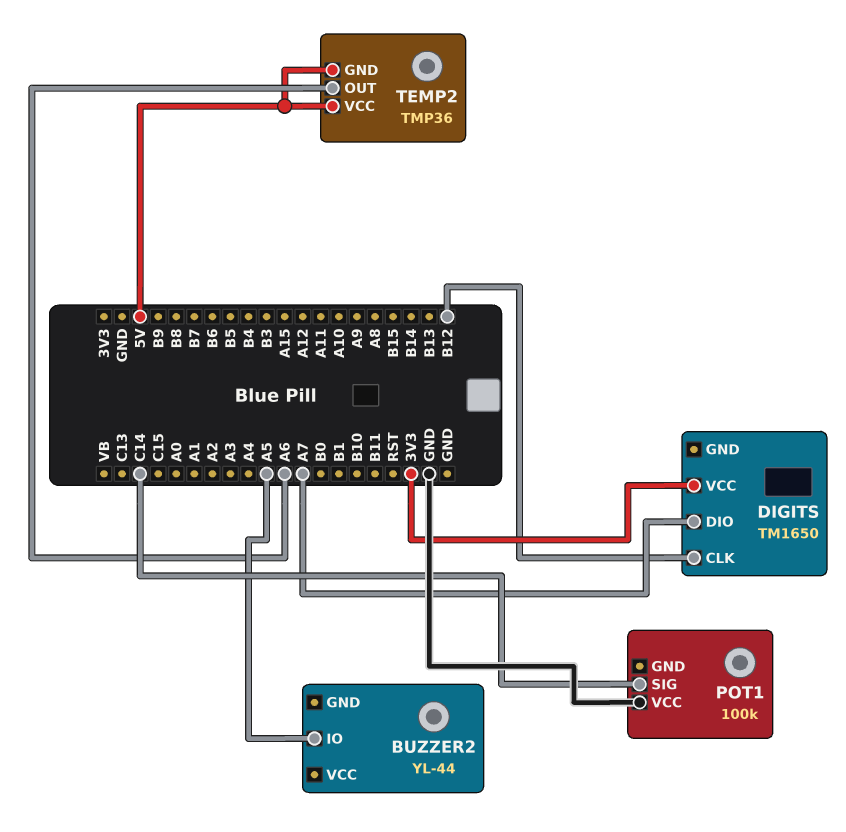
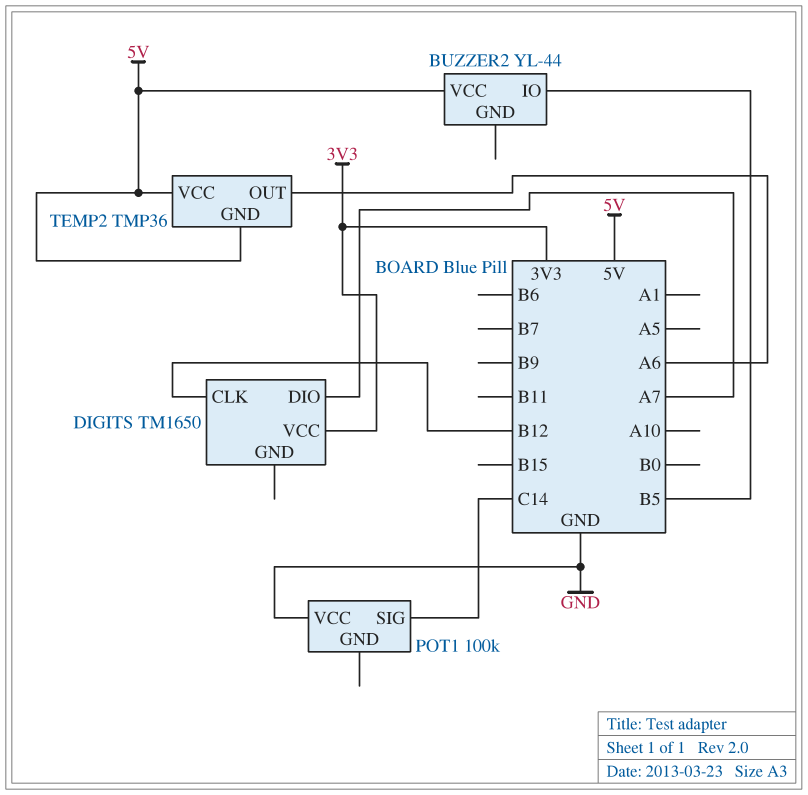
BUZZER2 pin IO: A5 -> B5
BUZZER2 pin VCC: none -> 5V

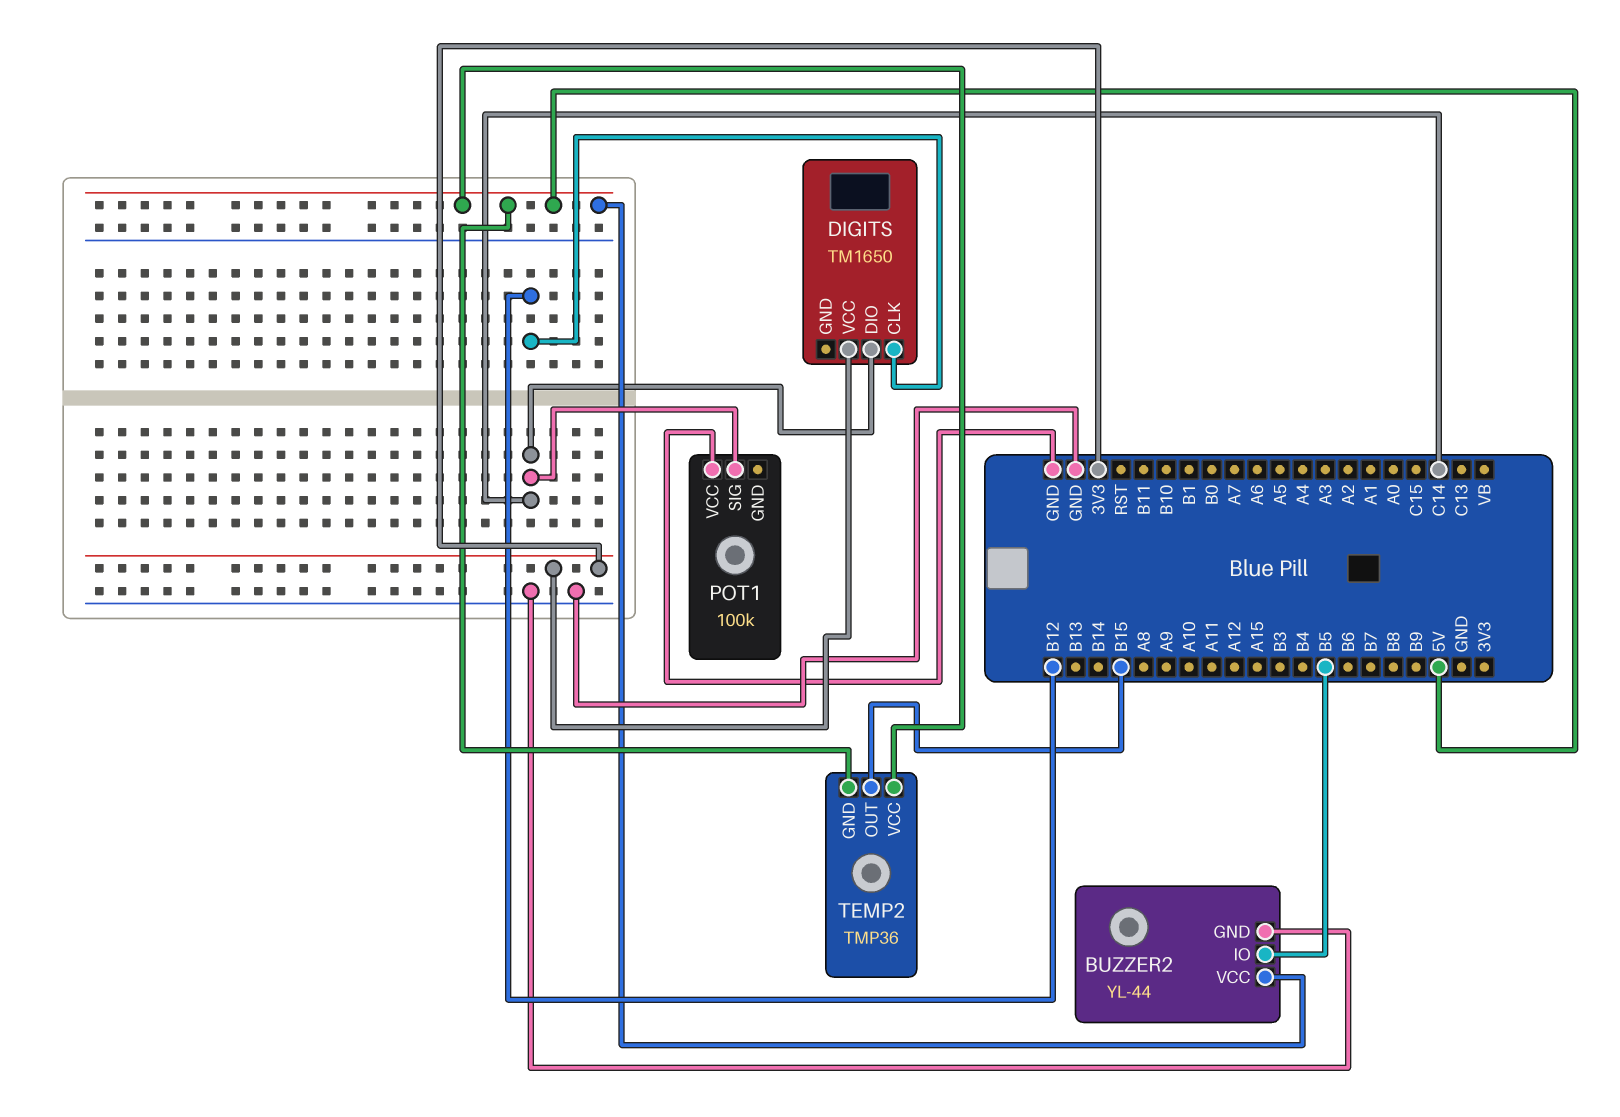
BUZZER2 pin GND: none -> GND
DIGITS pin DIO: A7 -> C14
TEMP2 pin OUT: A6 -> B15

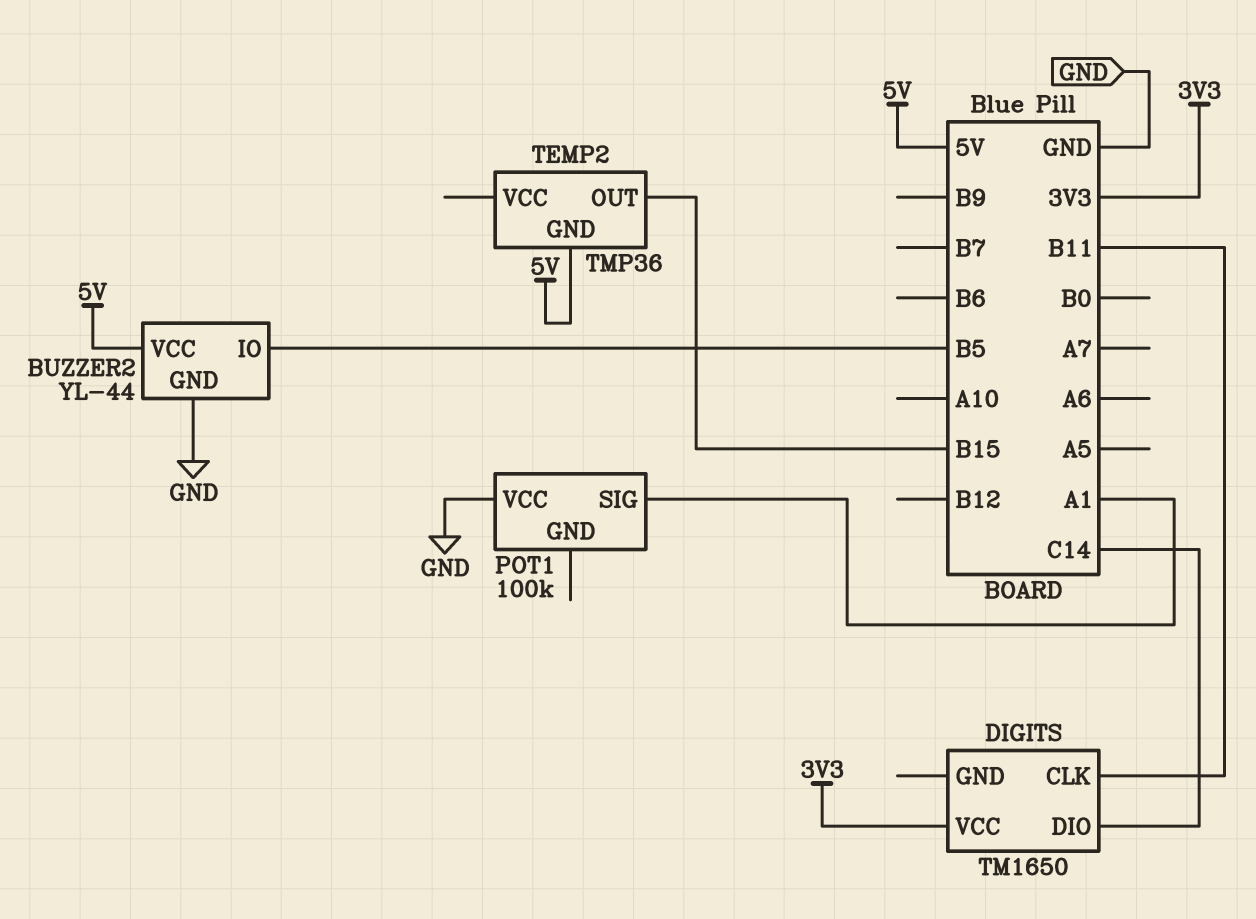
DIGITS pin CLK: B12 -> B11
POT1 pin SIG: C14 -> A1
TEMP2 pin VCC: 5V -> none

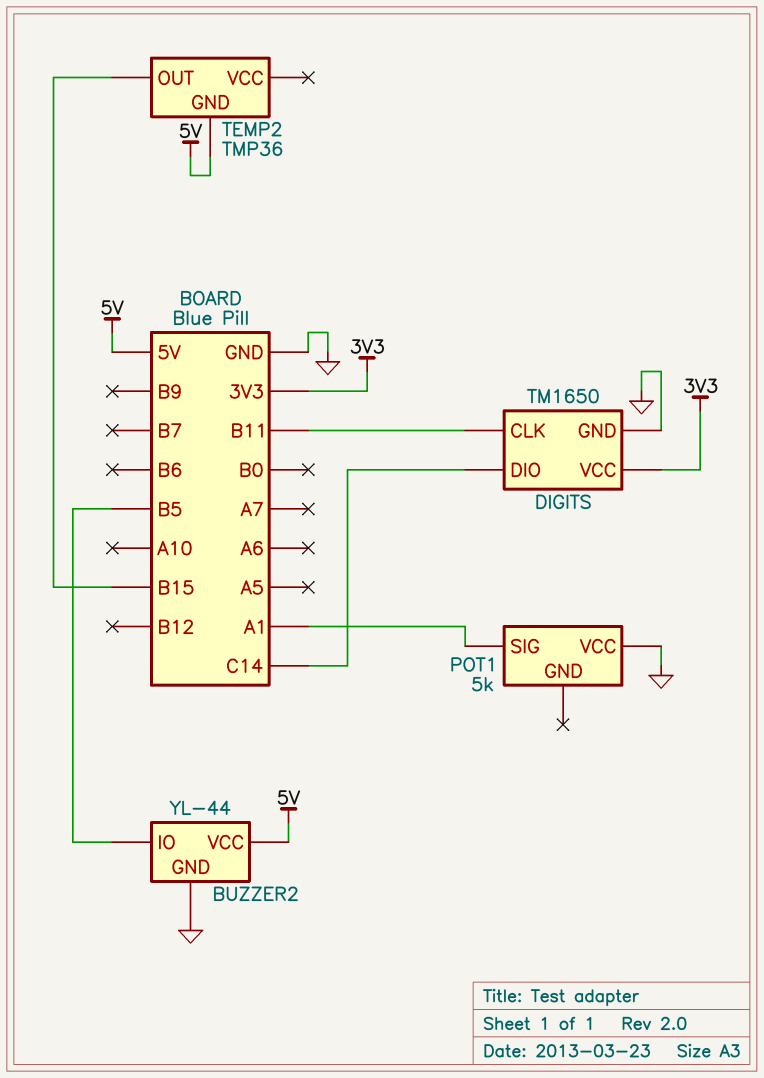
DIGITS pin GND: none -> GND
POT1: 100k -> 5k

